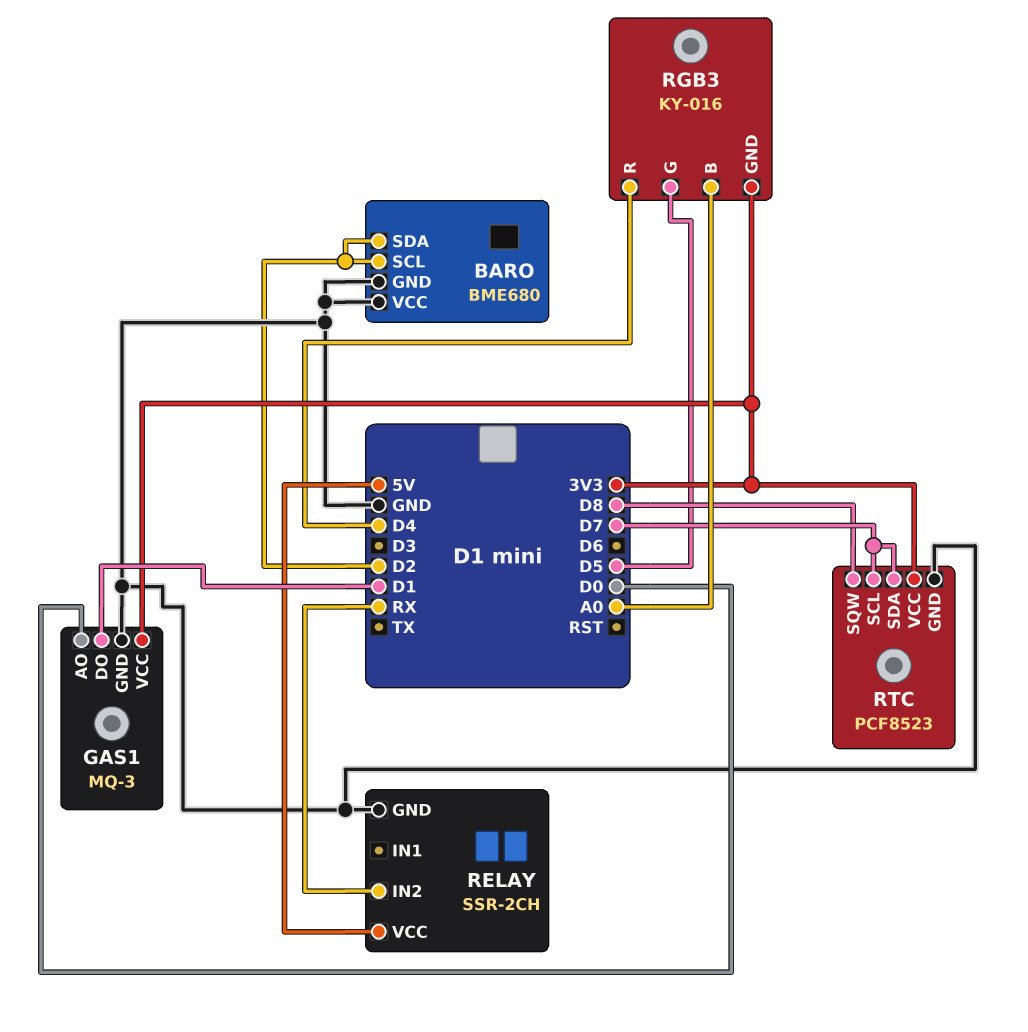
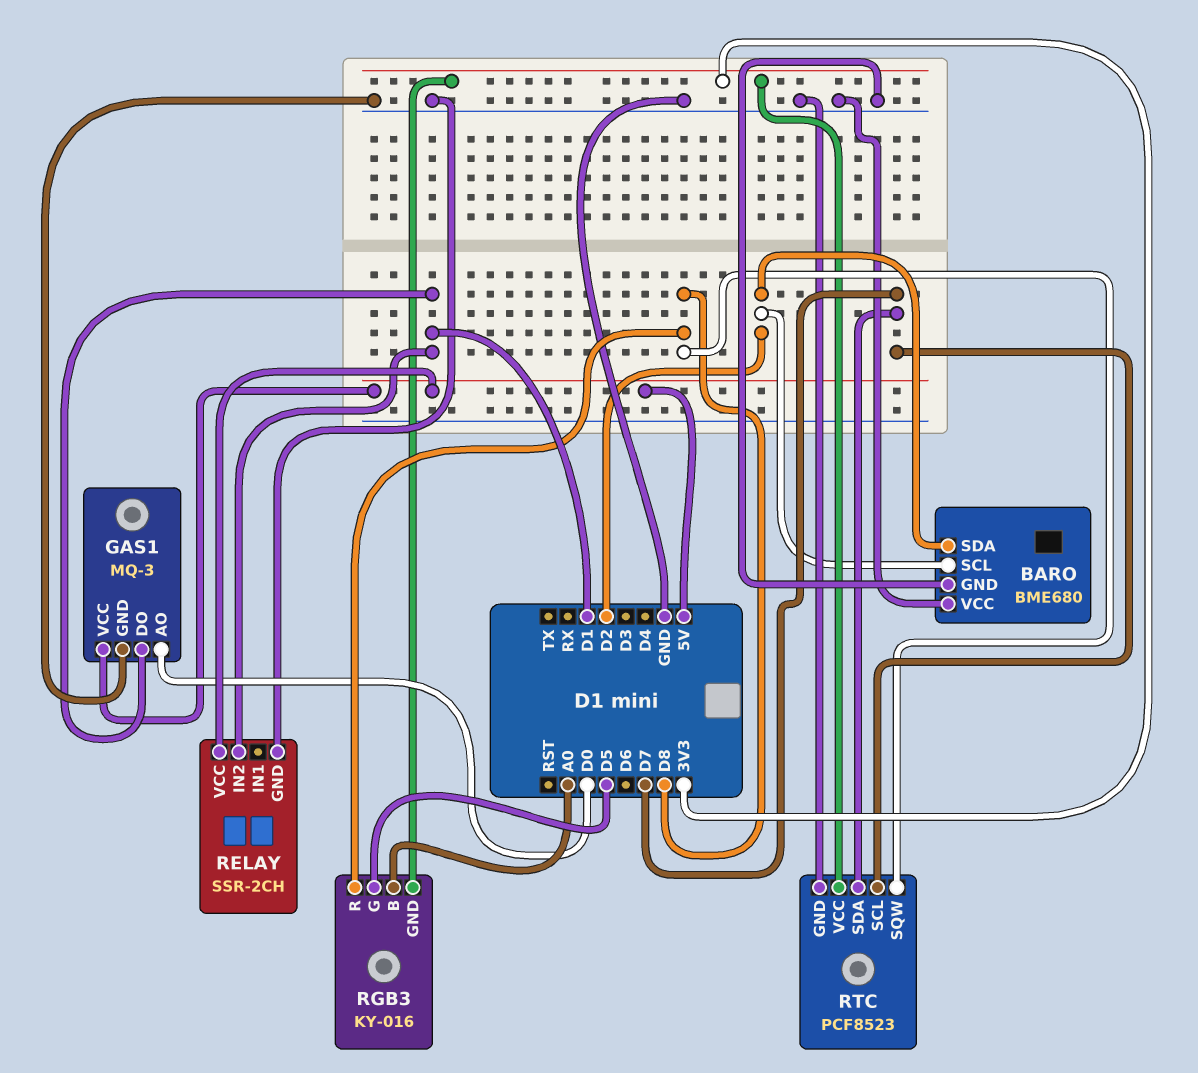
GAS1 pin VCC: 3V3 -> 5V
RELAY pin IN2: RX -> D1
RGB3 pin R: D4 -> D8

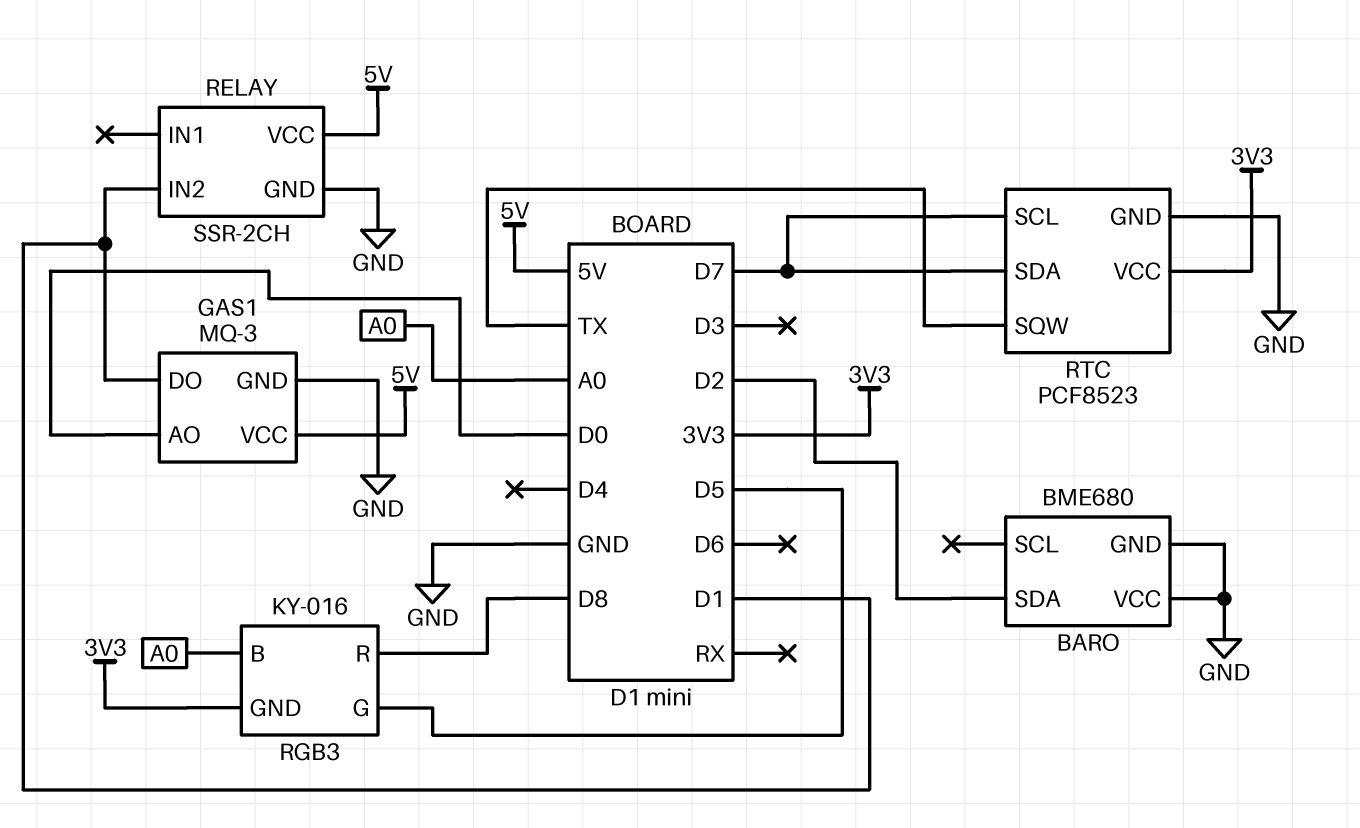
BARO pin SCL: D2 -> none
RTC pin SQW: D8 -> TX

